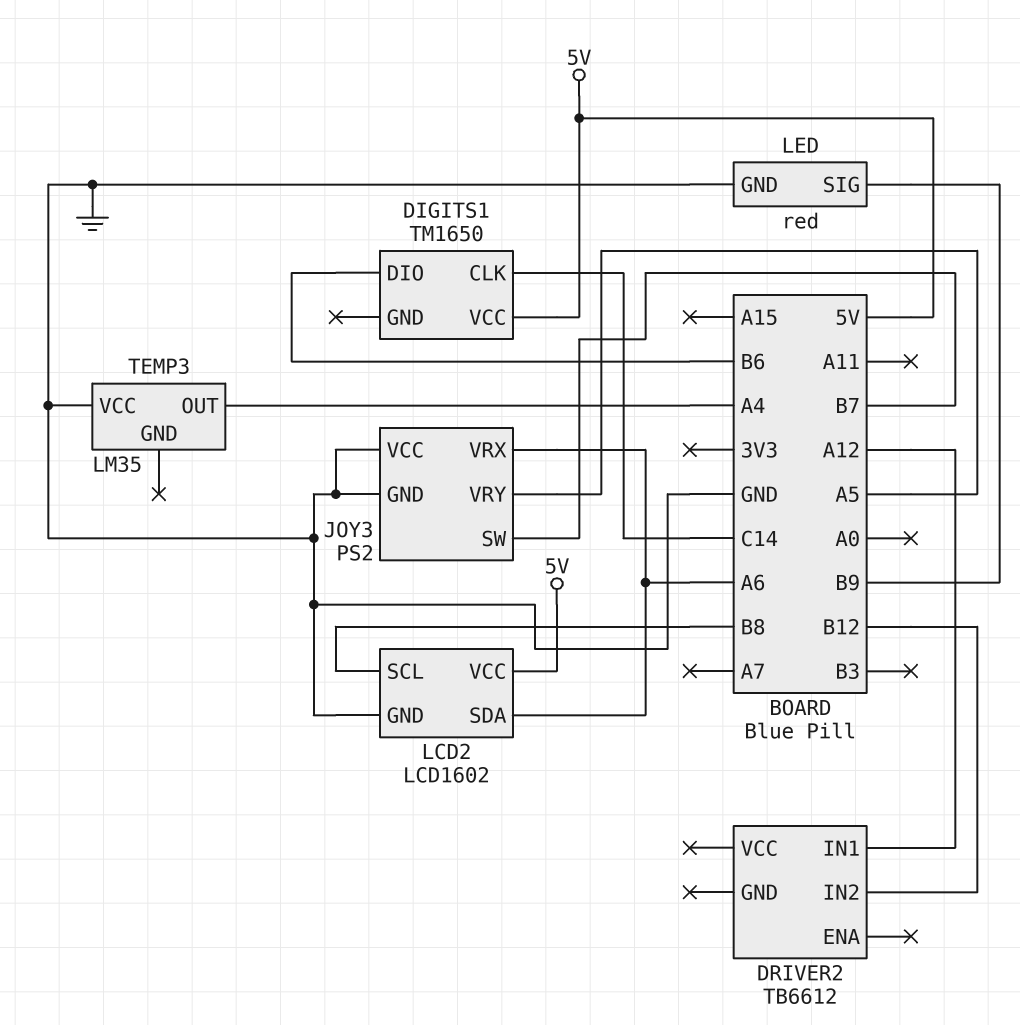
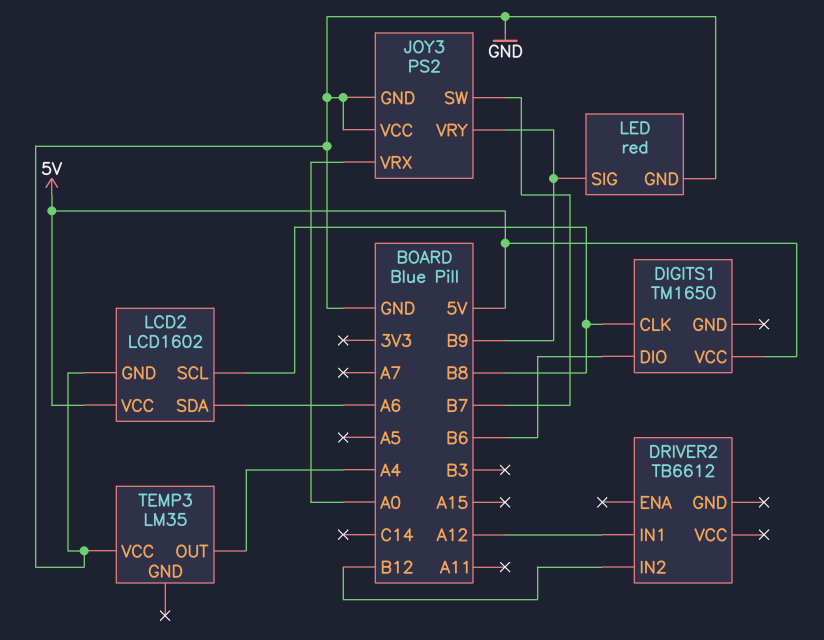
DIGITS1 pin CLK: C14 -> B8
JOY3 pin VRX: A6 -> A0
JOY3 pin VRY: A5 -> B9

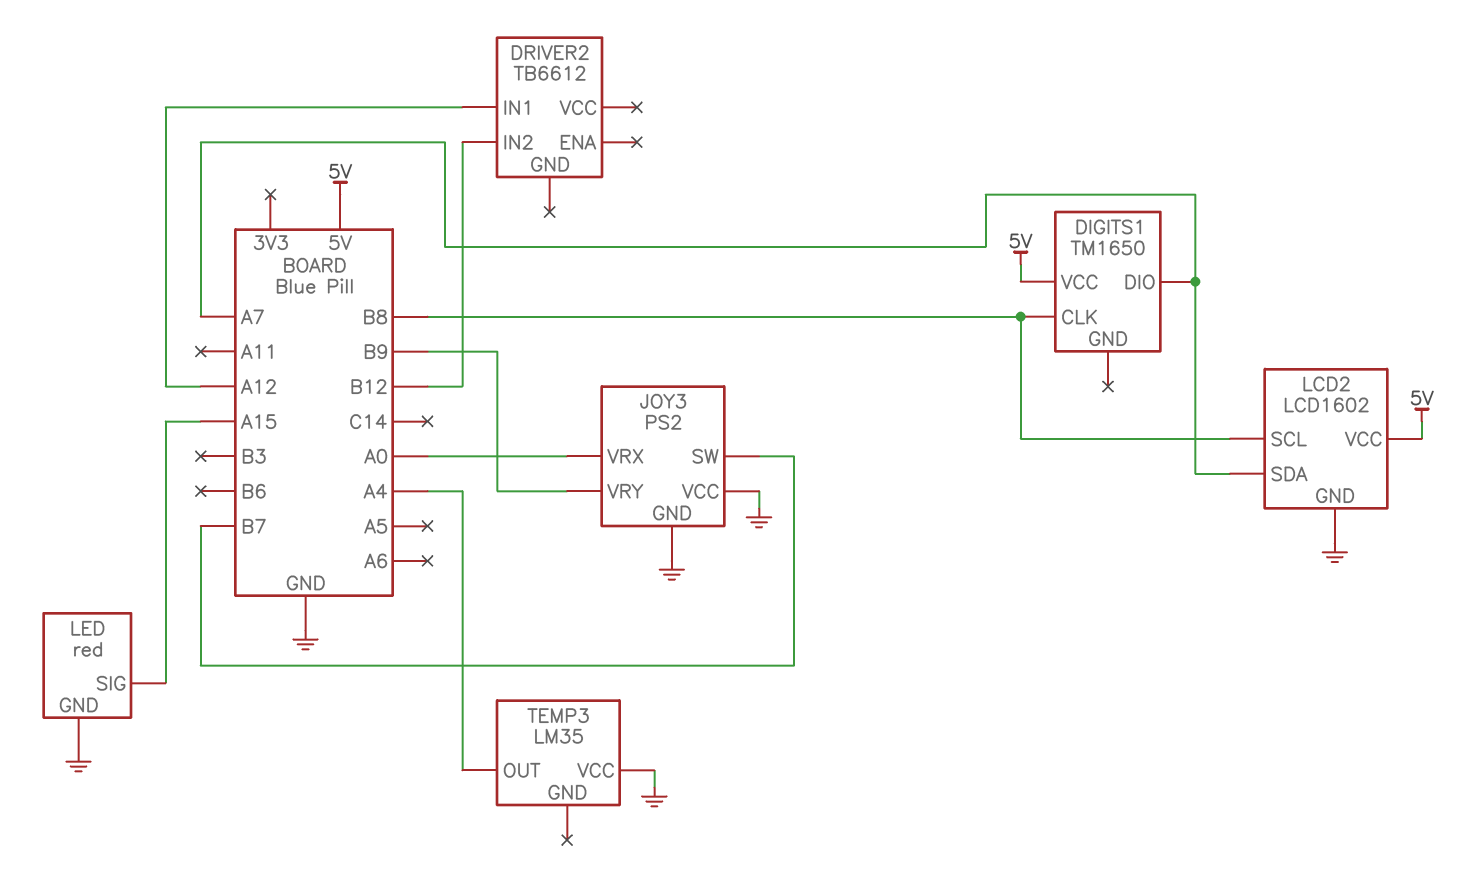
DIGITS1 pin DIO: B6 -> A7
LCD2 pin SDA: A6 -> A7
LED pin SIG: B9 -> A15

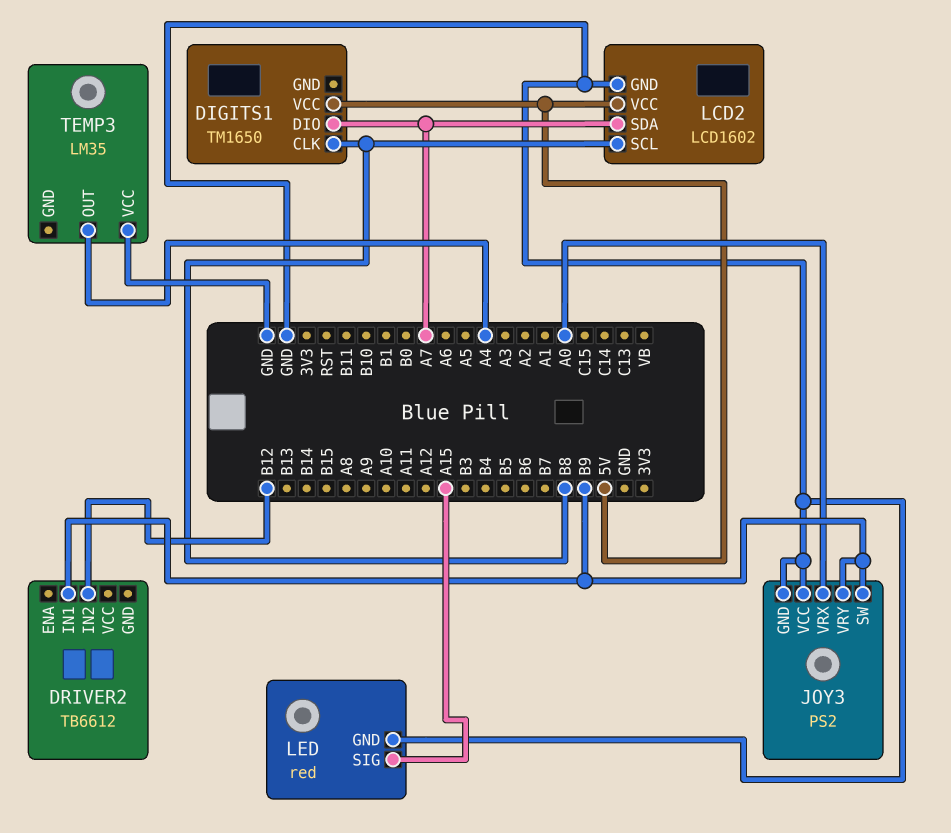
DRIVER2 pin IN1: A12 -> B9
JOY3 pin SW: B7 -> B9

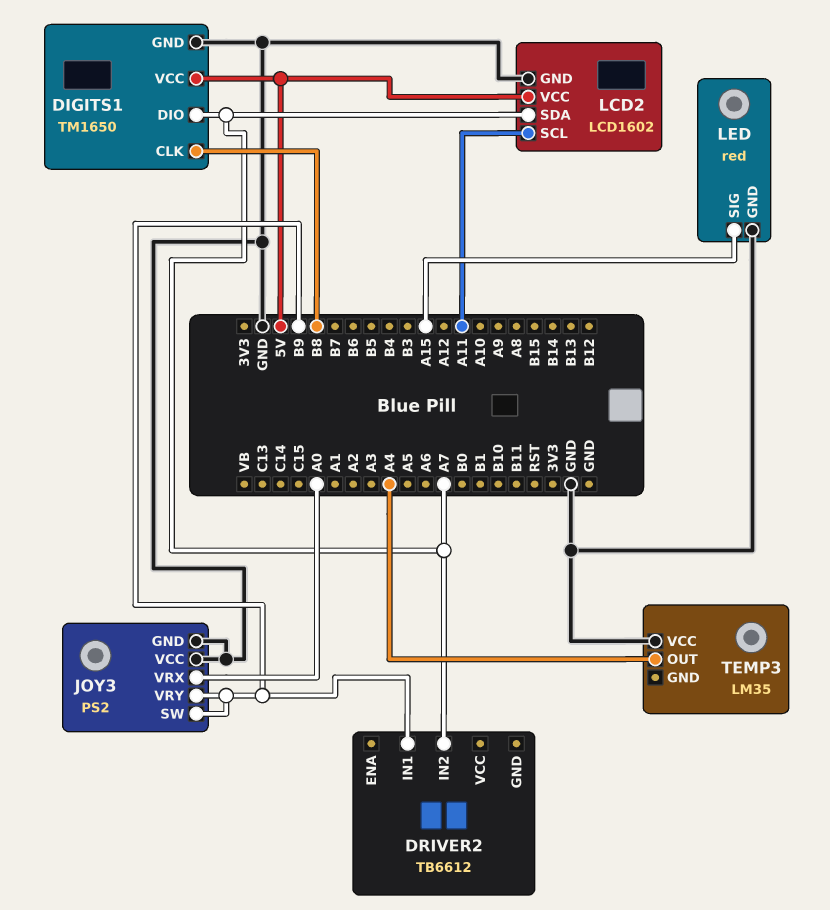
DIGITS1 pin GND: none -> GND
DRIVER2 pin IN2: B12 -> A7
LCD2 pin SCL: B8 -> A11

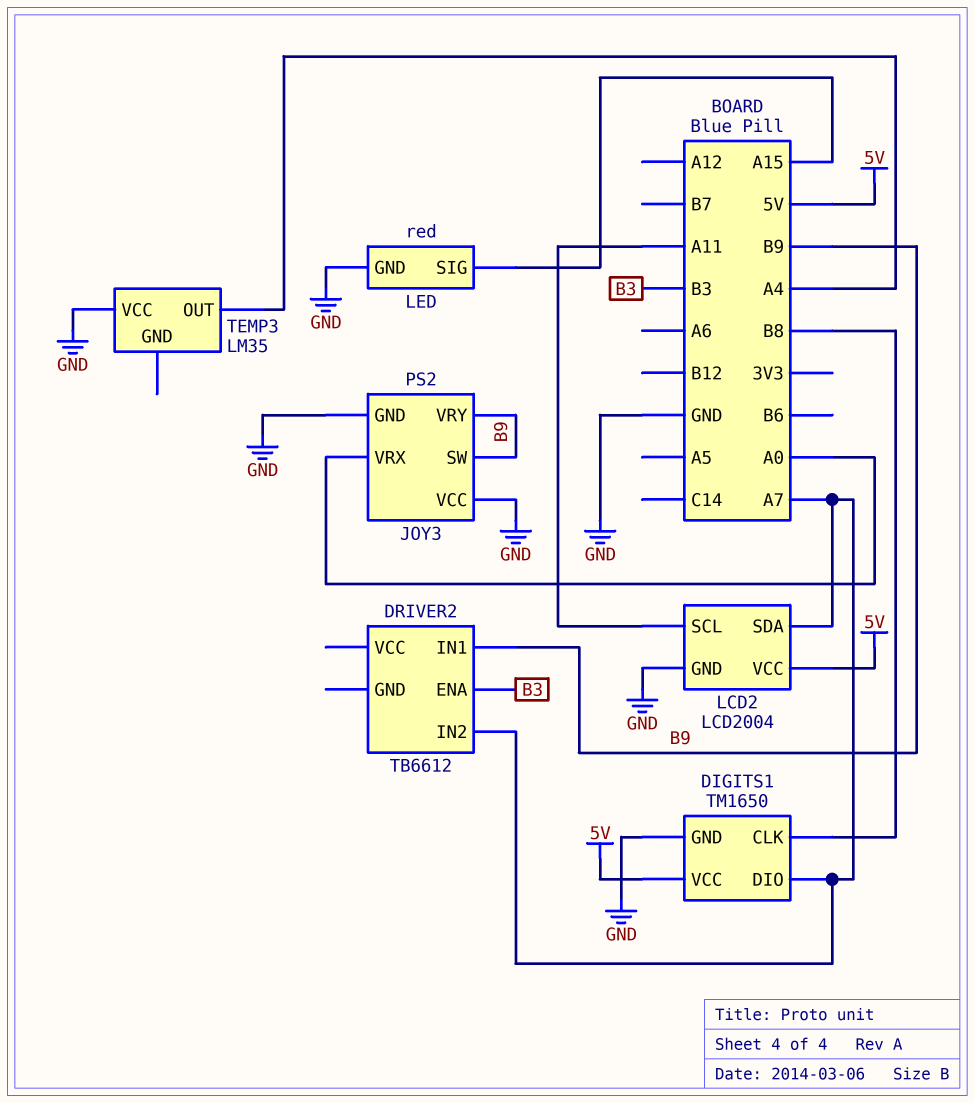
DRIVER2 pin ENA: none -> B3
LCD2: LCD1602 -> LCD2004

